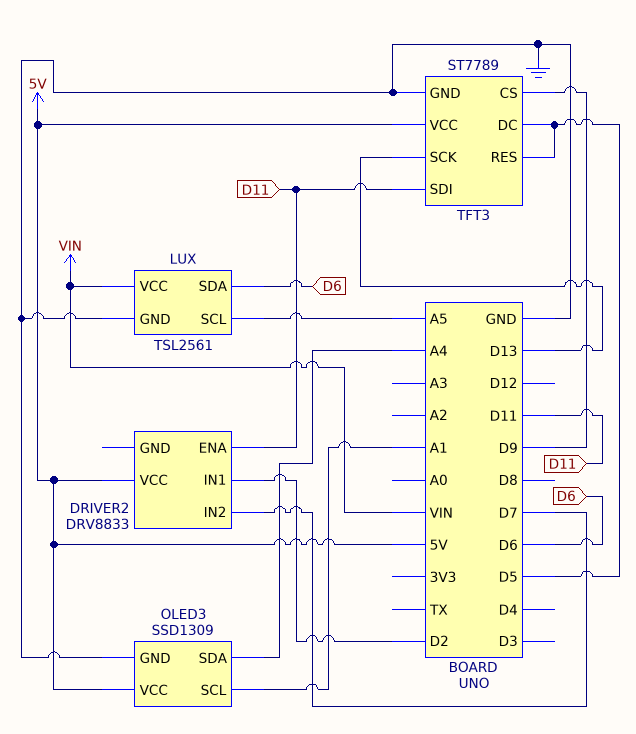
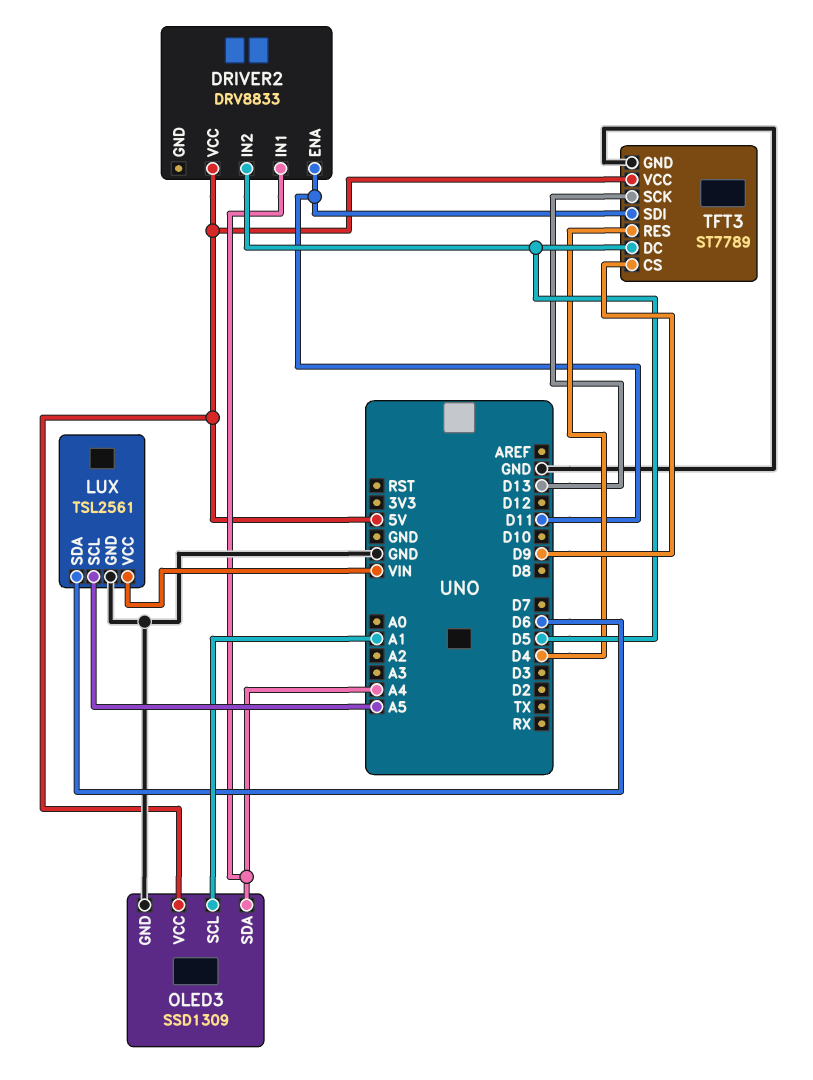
DRIVER2 pin IN1: D2 -> A4
DRIVER2 pin IN2: D7 -> D5
TFT3 pin RES: D5 -> D4

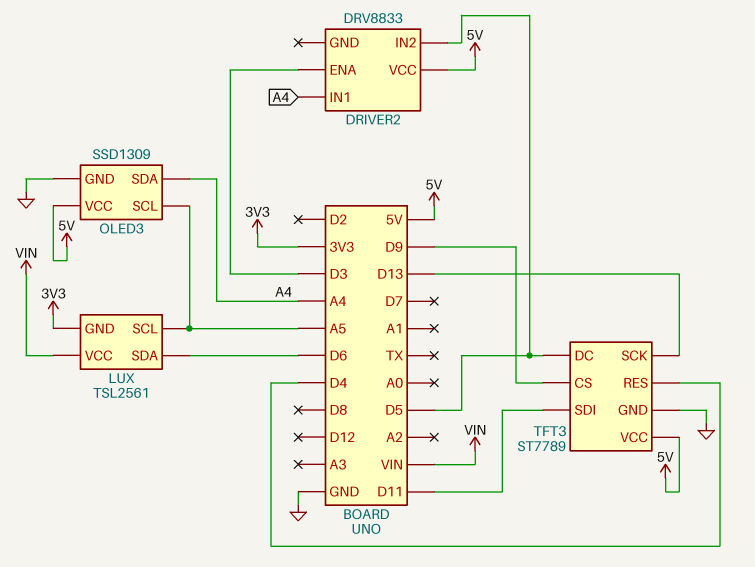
DRIVER2 pin ENA: D11 -> D3
LUX pin GND: GND -> 3V3
OLED3 pin SCL: A1 -> A5

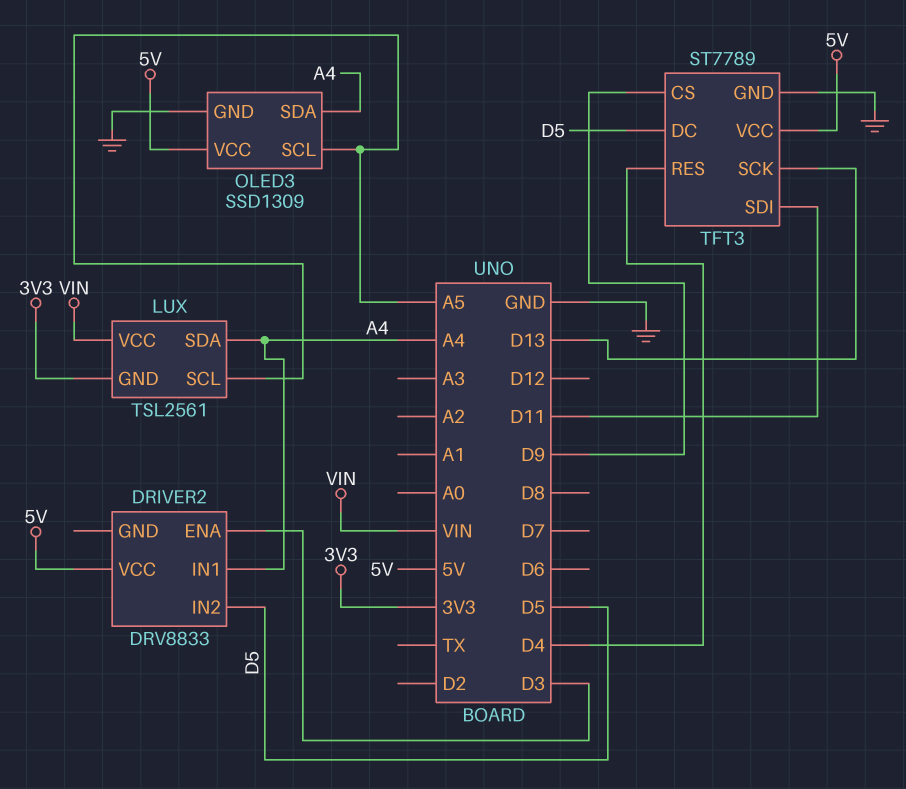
LUX pin SDA: D6 -> A4

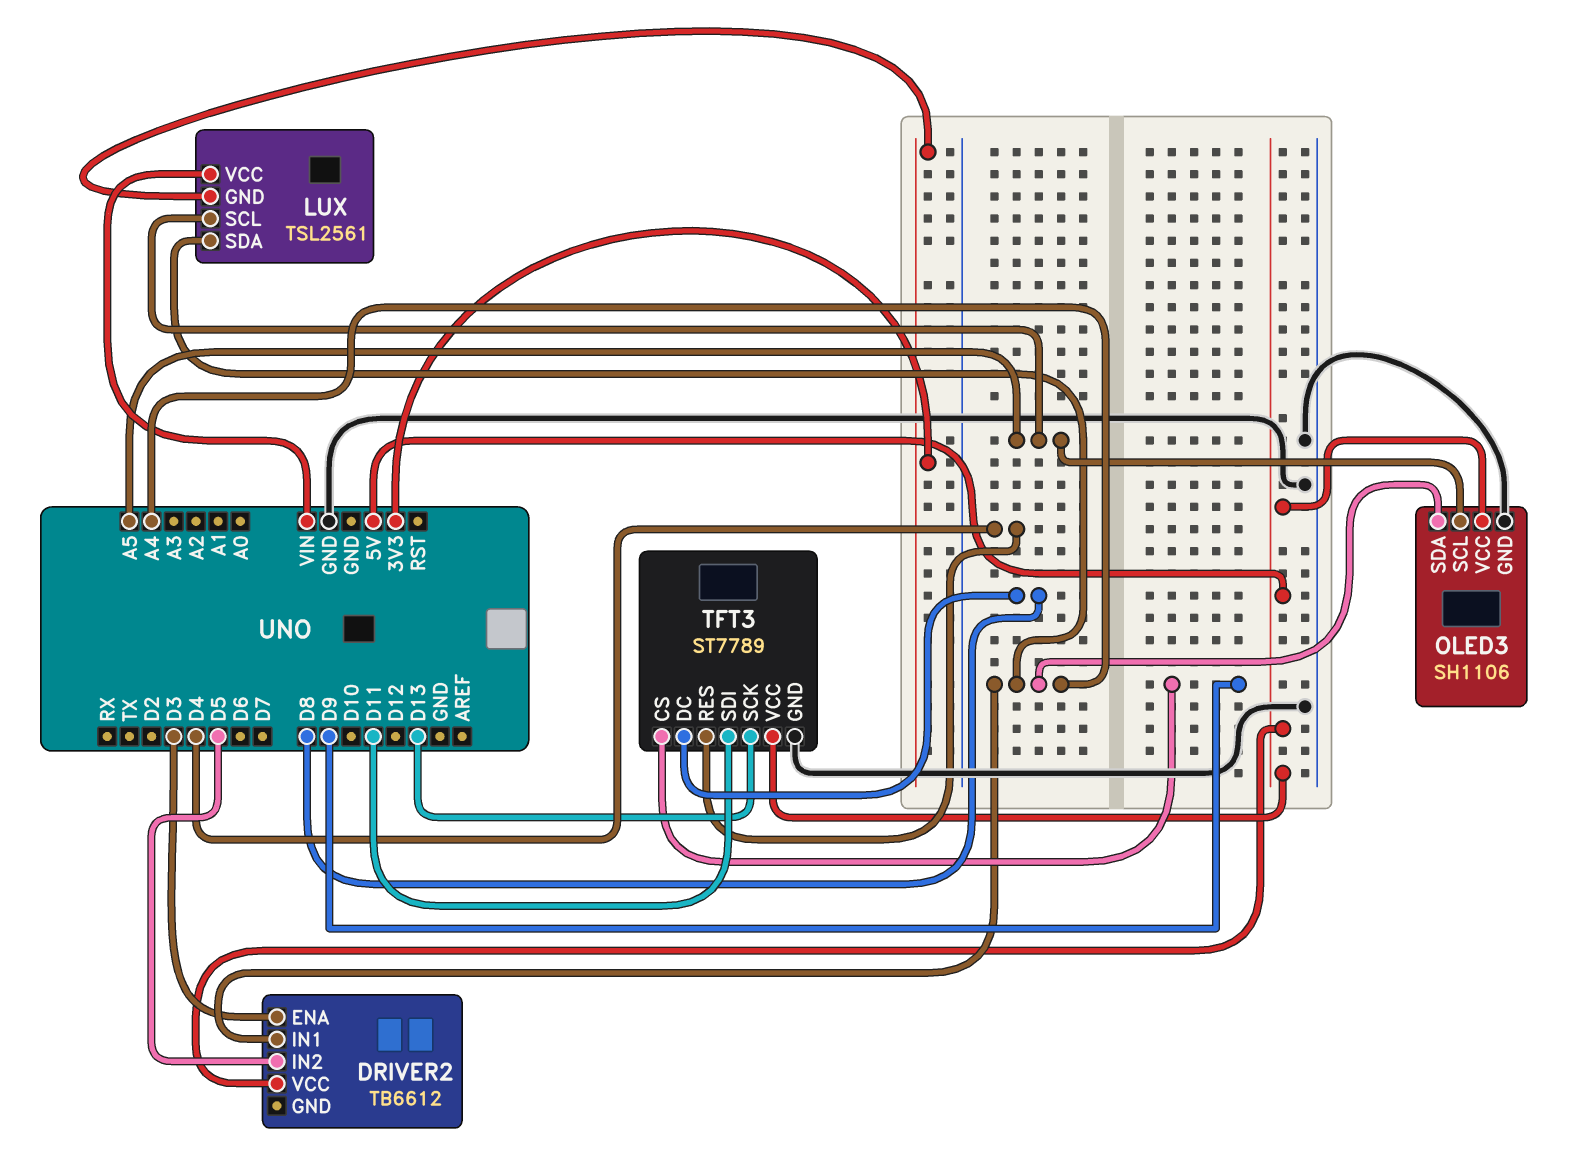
DRIVER2: DRV8833 -> TB6612
OLED3: SSD1309 -> SH1106
TFT3 pin DC: D5 -> D8

